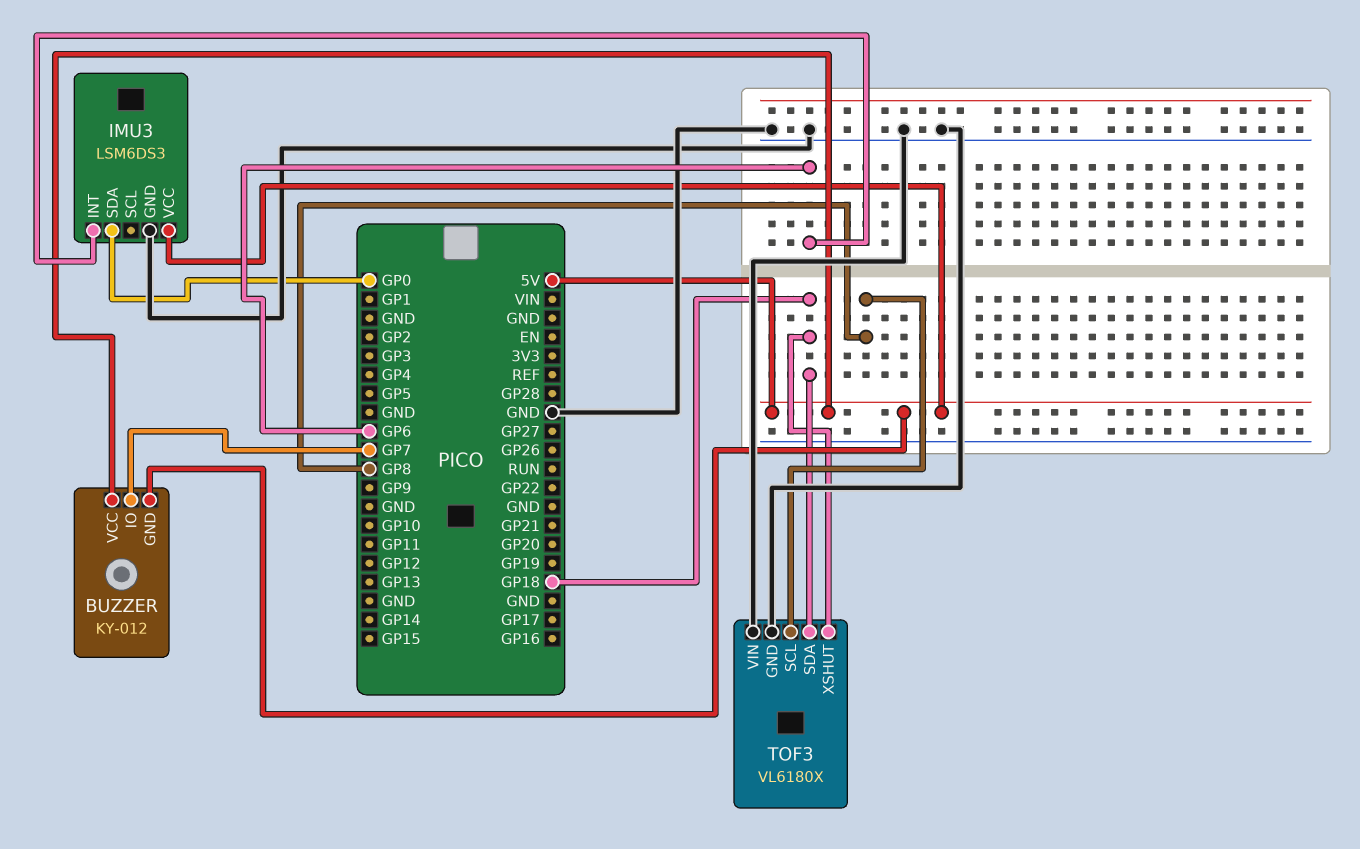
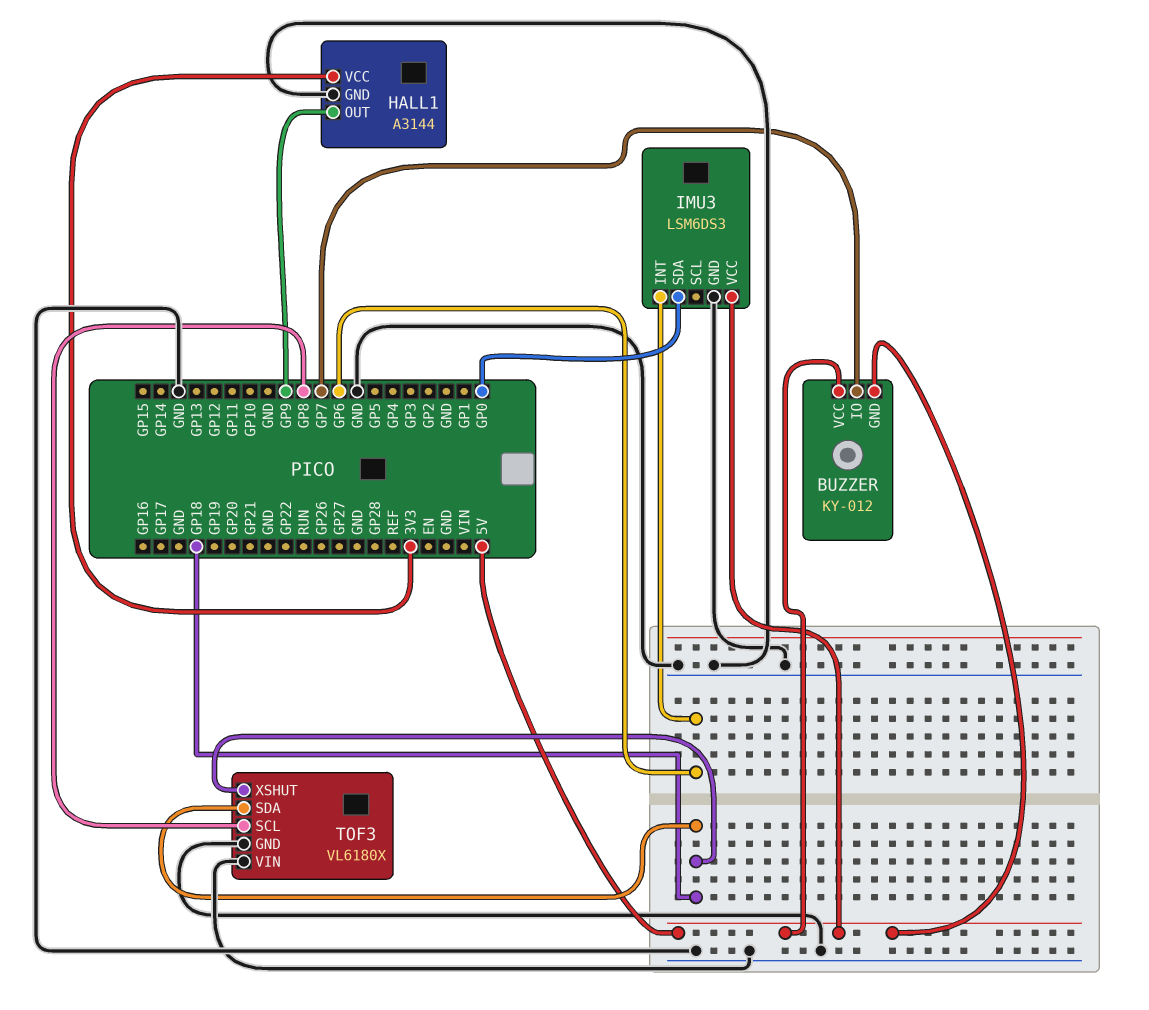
HALL1: none -> A3144
HALL1 pin GND: none -> GND
HALL1 pin OUT: none -> GP9
HALL1 pin VCC: none -> 3V3

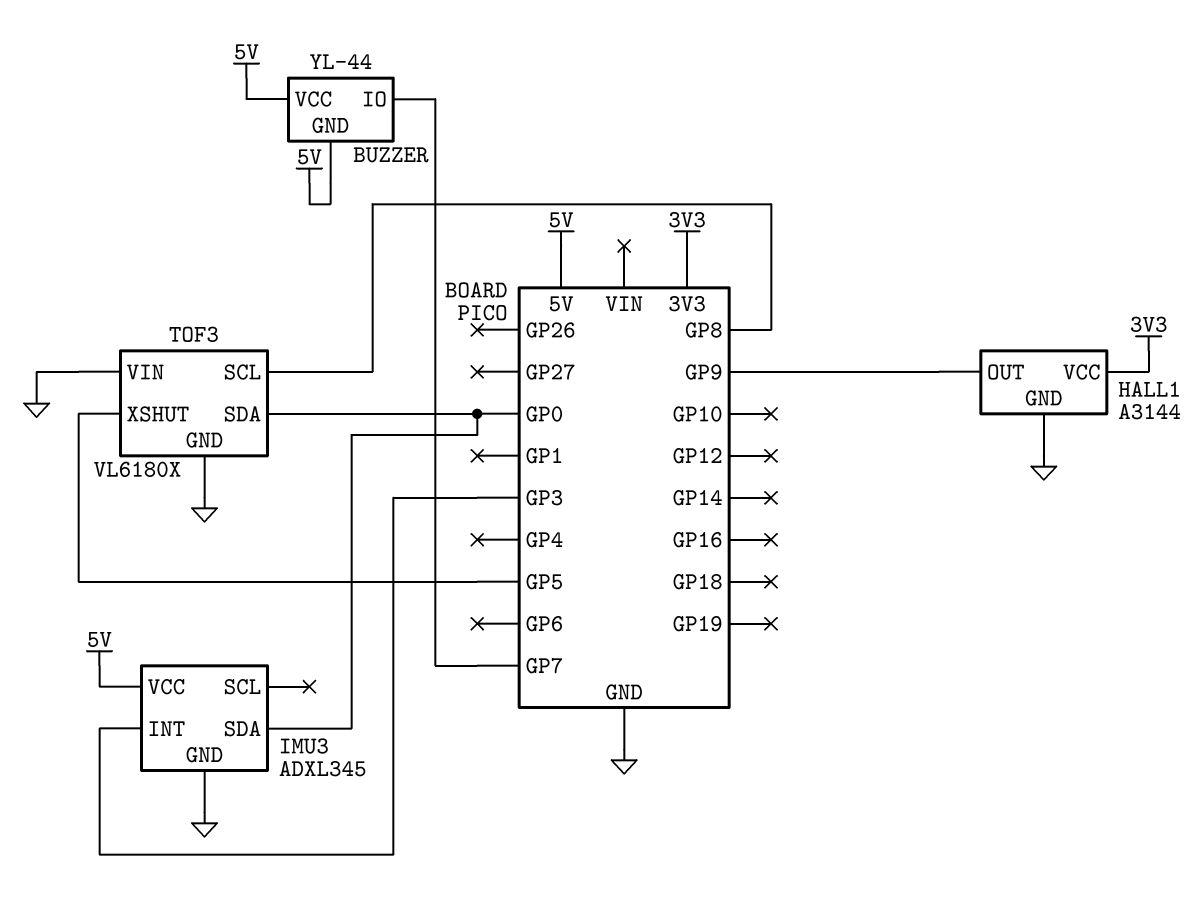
BUZZER: KY-012 -> YL-44
IMU3: LSM6DS3 -> ADXL345
IMU3 pin INT: GP6 -> GP3
TOF3 pin SDA: GP18 -> GP0
TOF3 pin XSHUT: GP18 -> GP5

